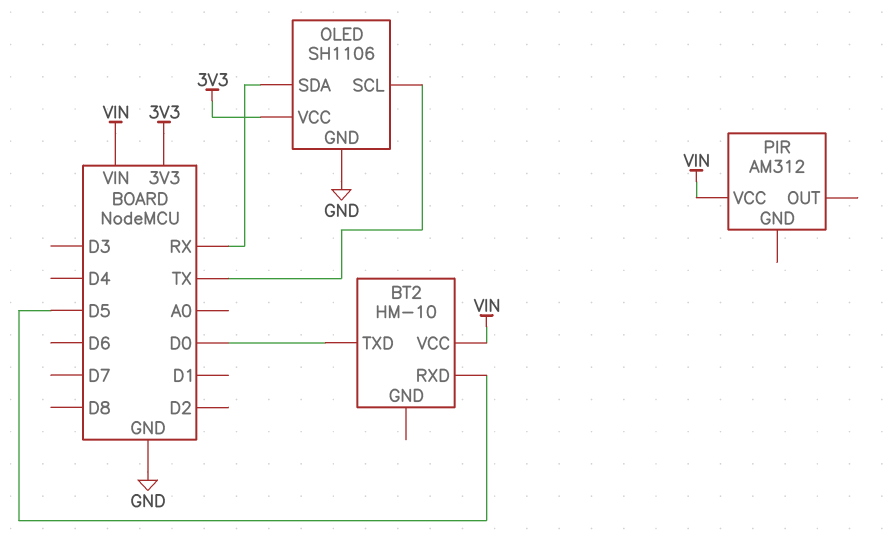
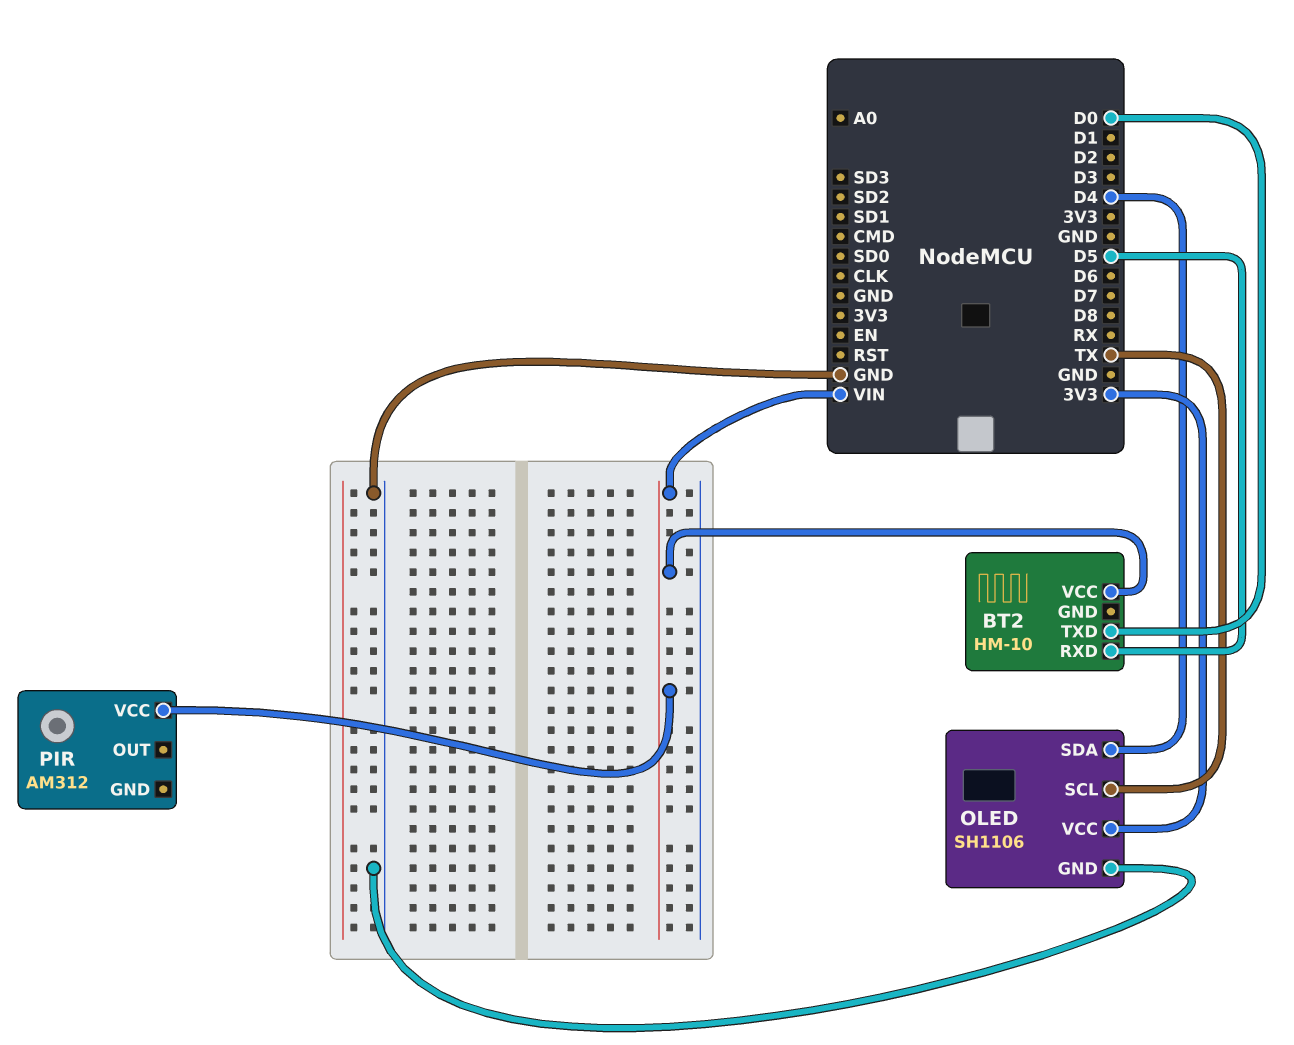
OLED pin SDA: RX -> D4

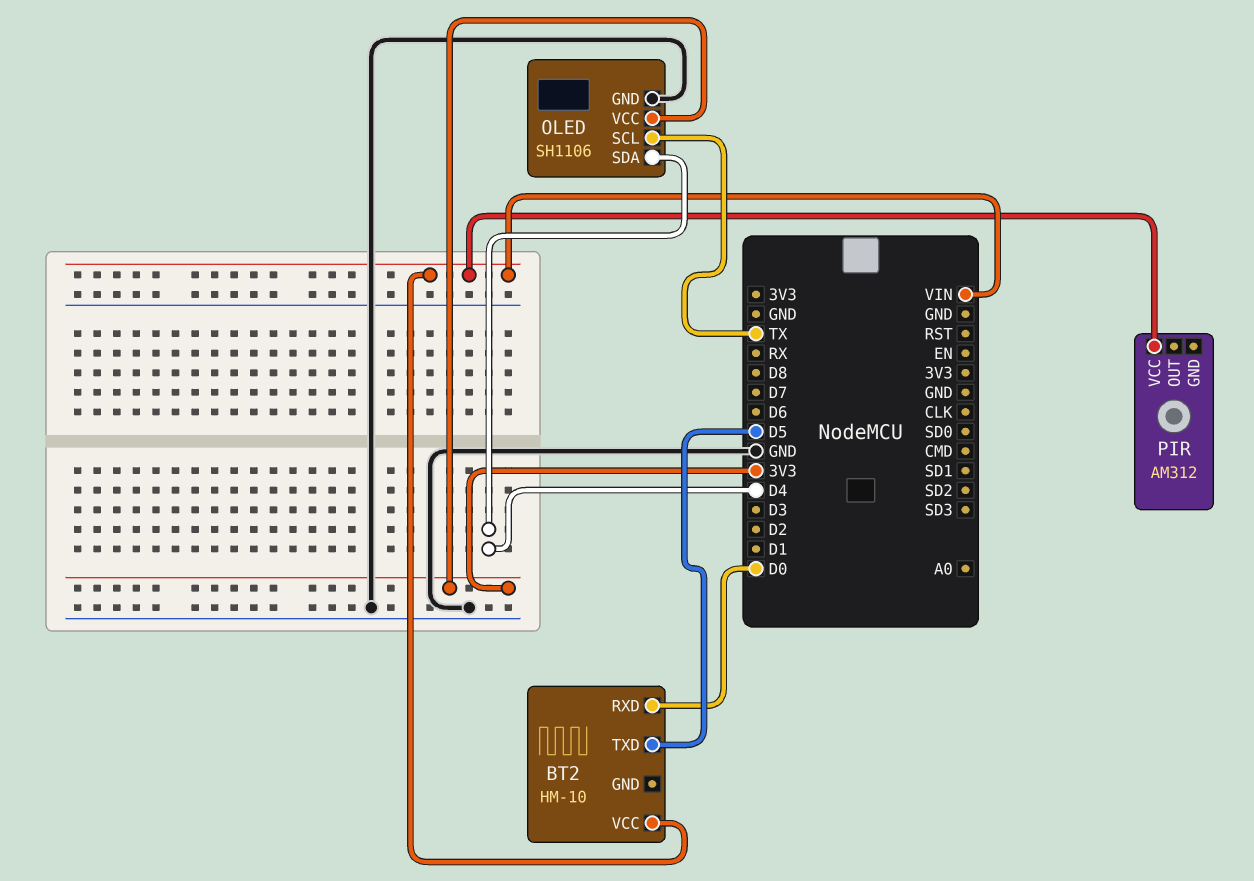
BT2 pin RXD: D5 -> D0
BT2 pin TXD: D0 -> D5

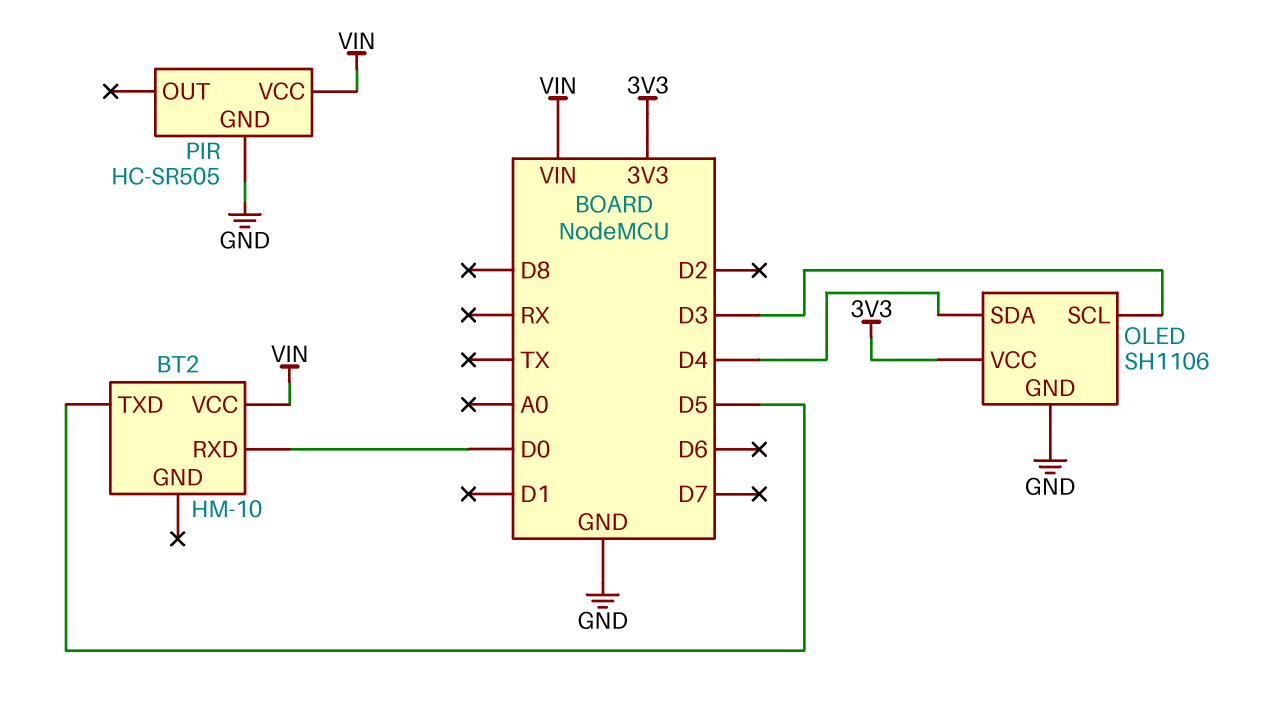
OLED pin SCL: TX -> D3
PIR: AM312 -> HC-SR505
PIR pin GND: none -> GND

